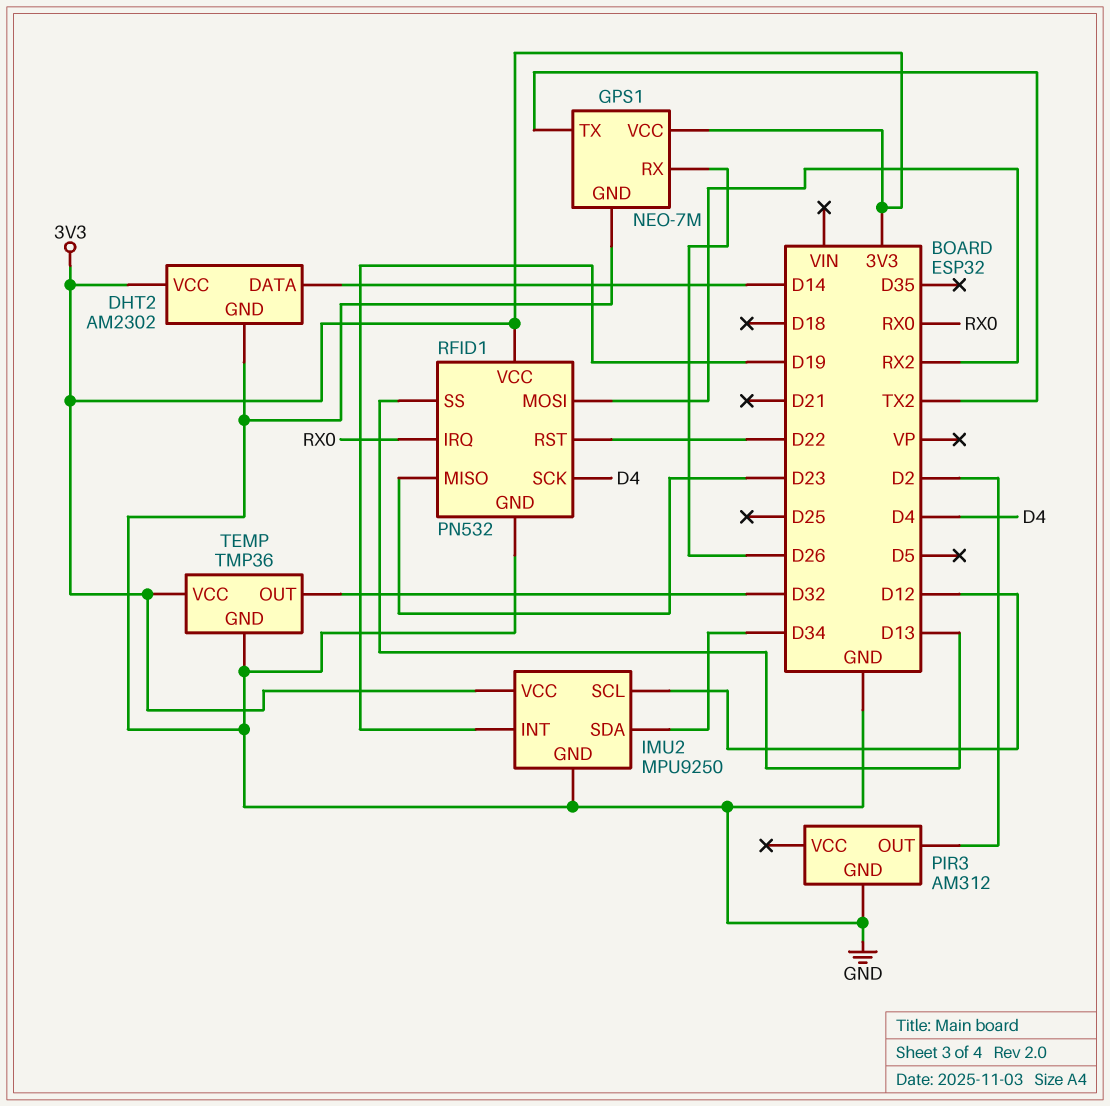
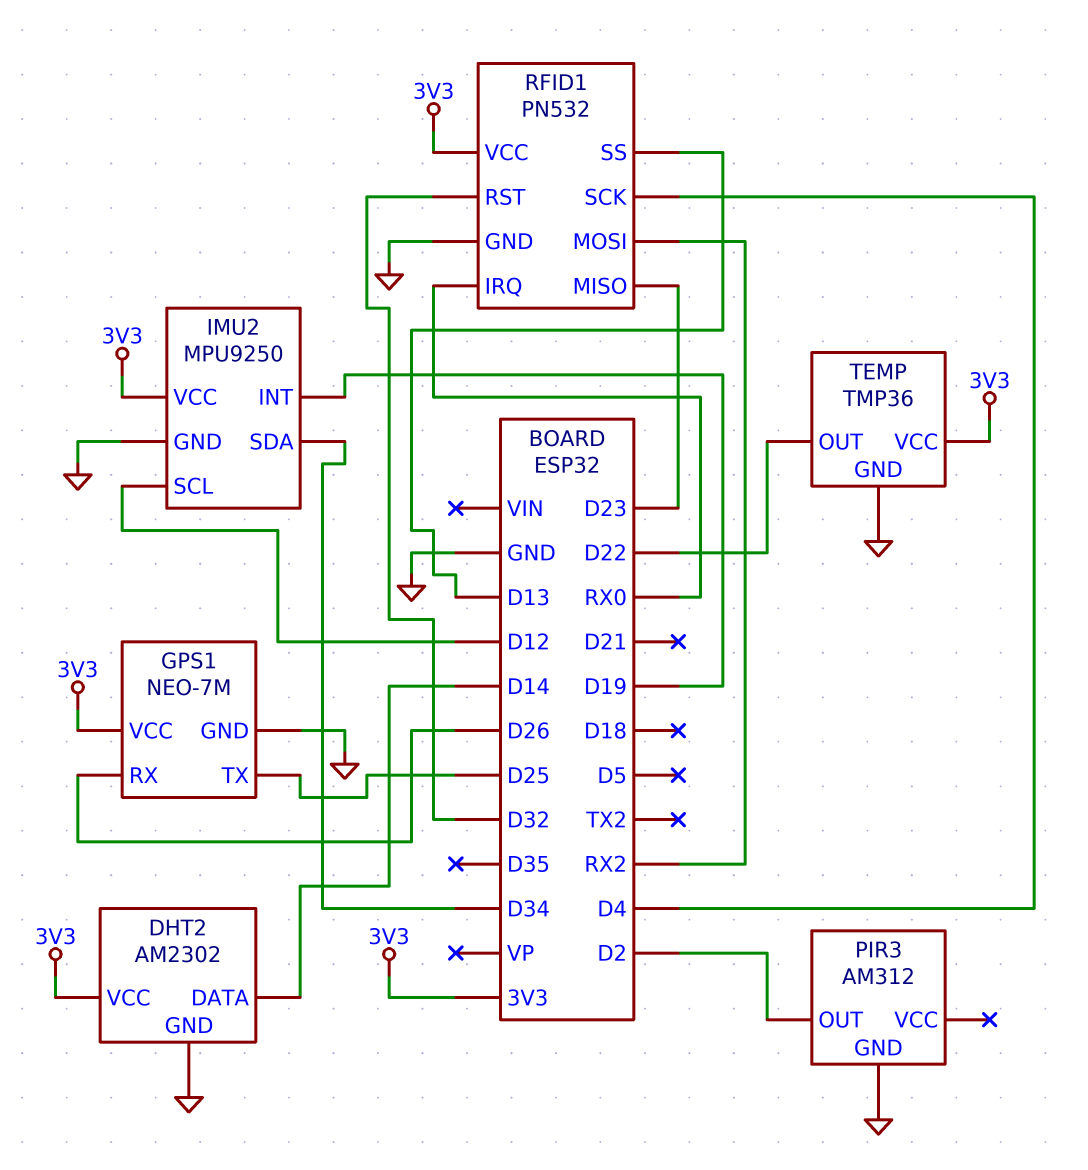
GPS1 pin TX: TX2 -> D25
RFID1 pin RST: D22 -> D32
TEMP pin OUT: D32 -> D22

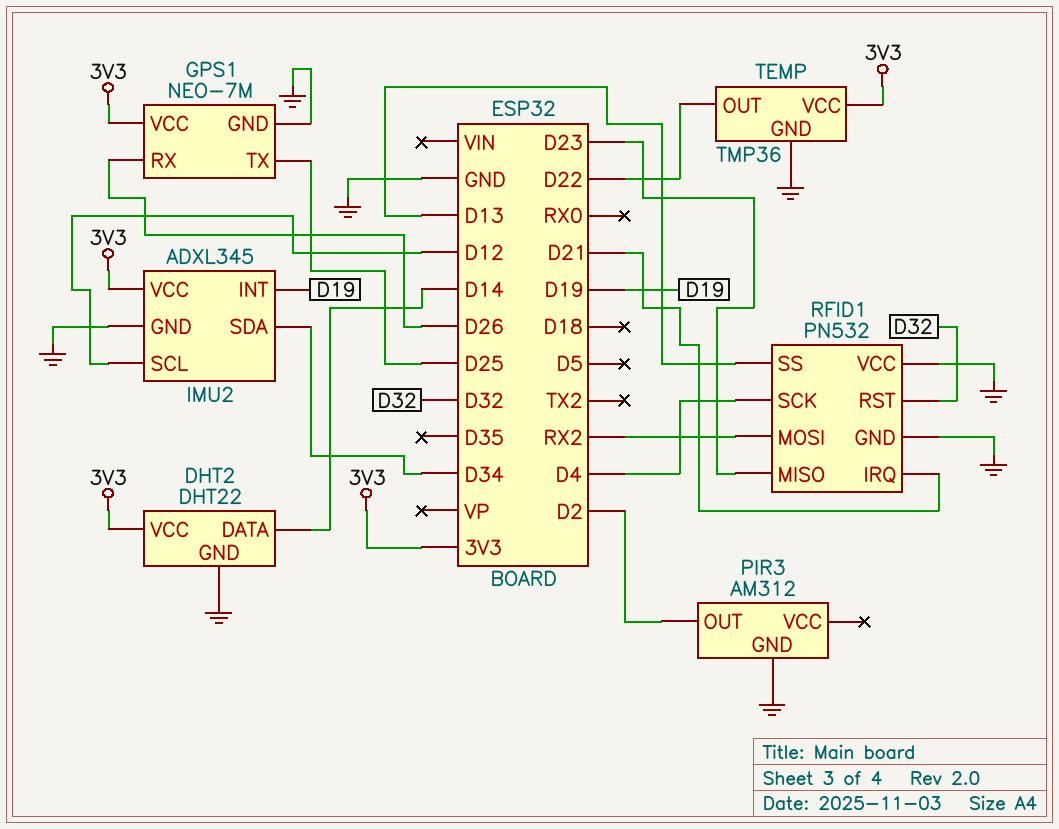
DHT2: AM2302 -> DHT22
IMU2: MPU9250 -> ADXL345
RFID1 pin IRQ: RX0 -> D21
RFID1 pin VCC: 3V3 -> GND

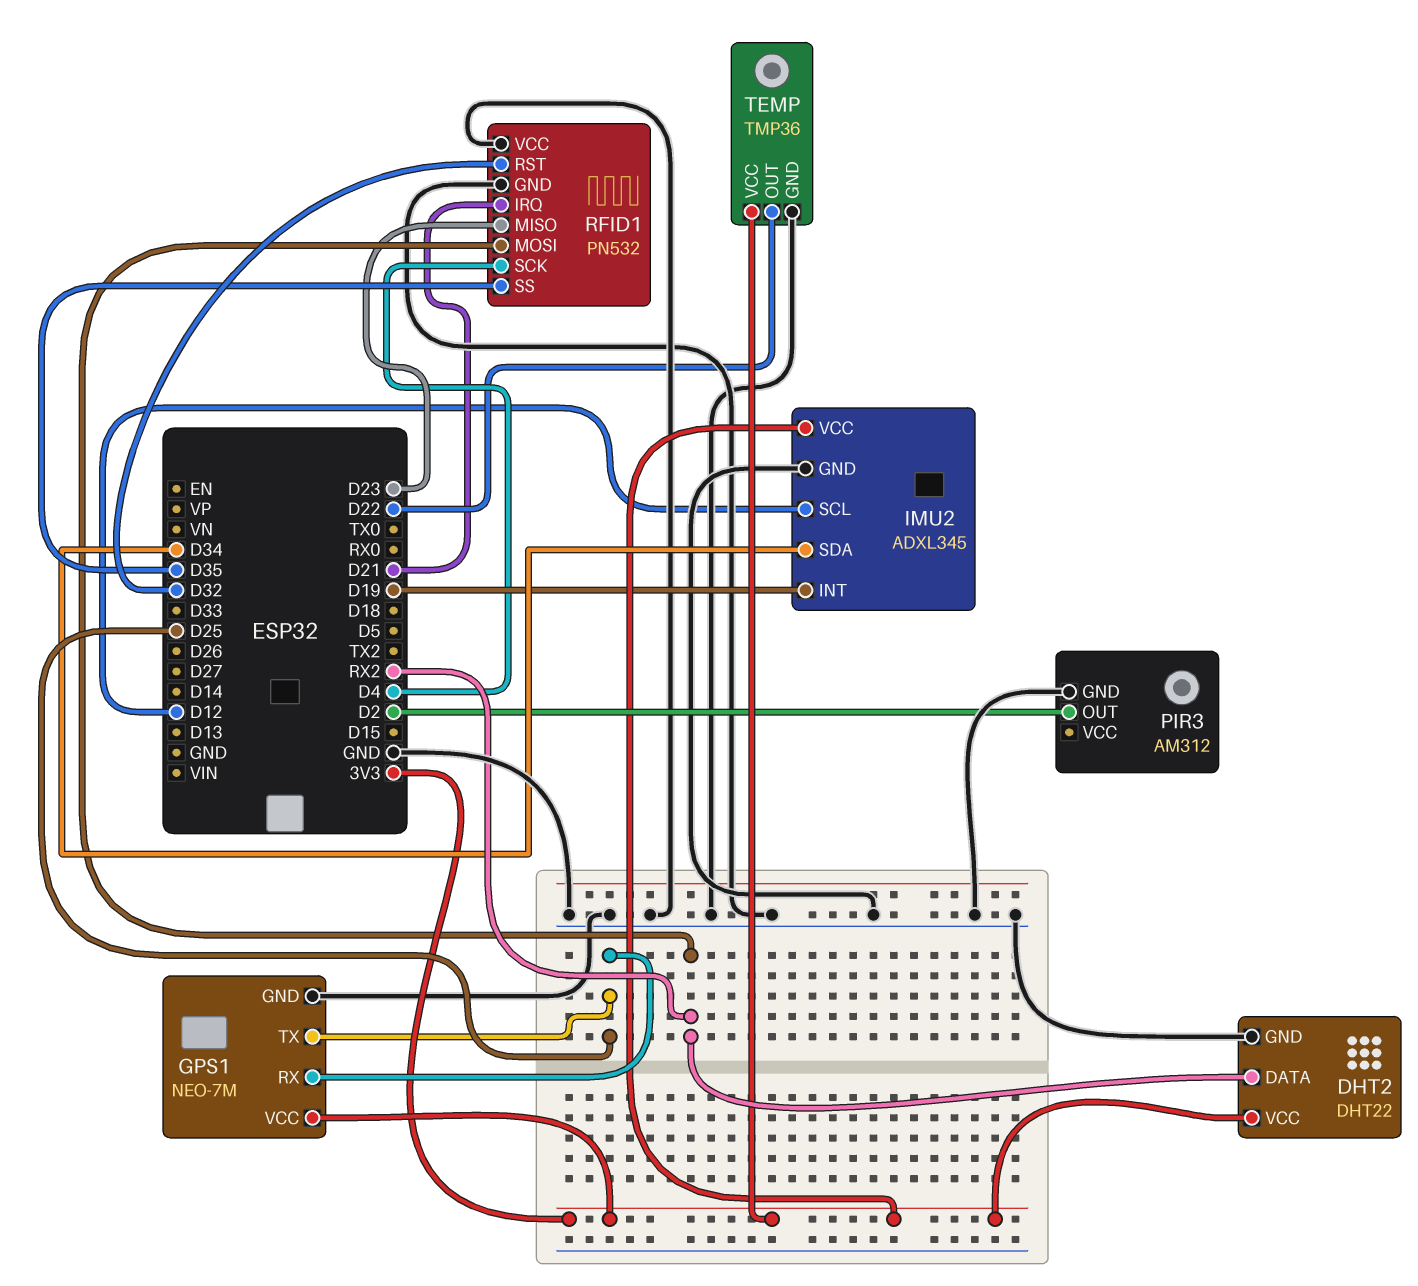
DHT2 pin DATA: D14 -> RX2
GPS1 pin RX: D26 -> D25
RFID1 pin SS: D13 -> D35

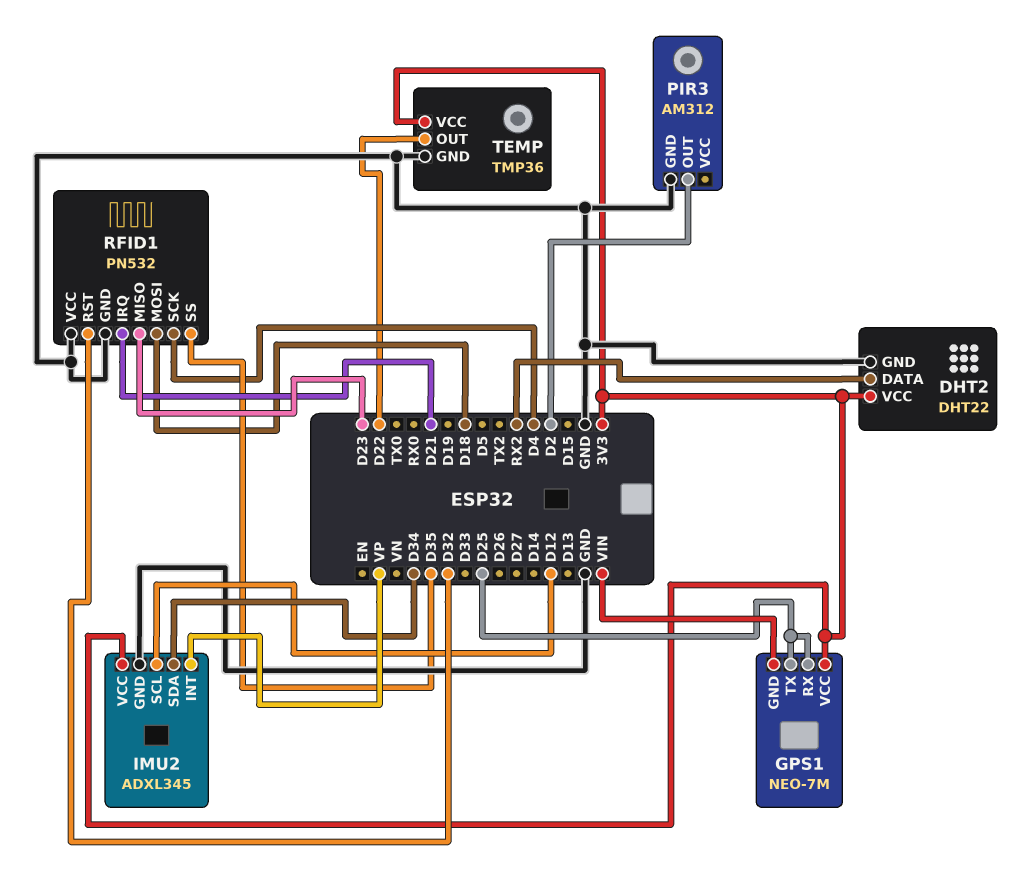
GPS1 pin GND: GND -> VIN
IMU2 pin INT: D19 -> VP
RFID1 pin MOSI: RX2 -> D18

